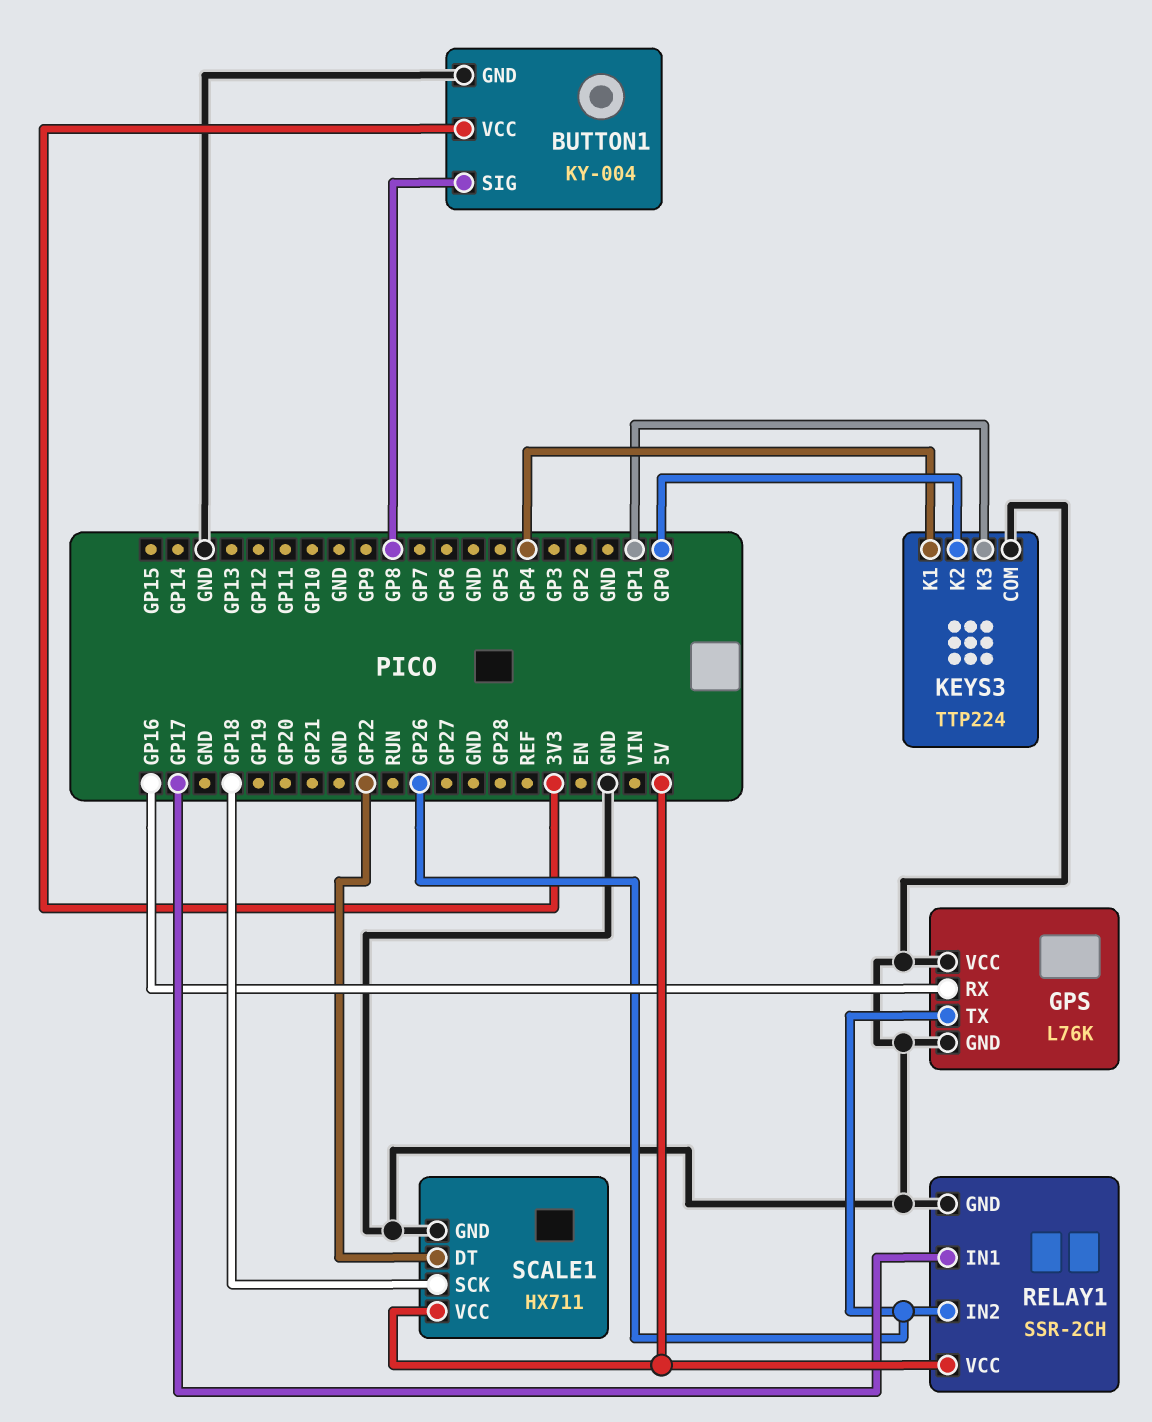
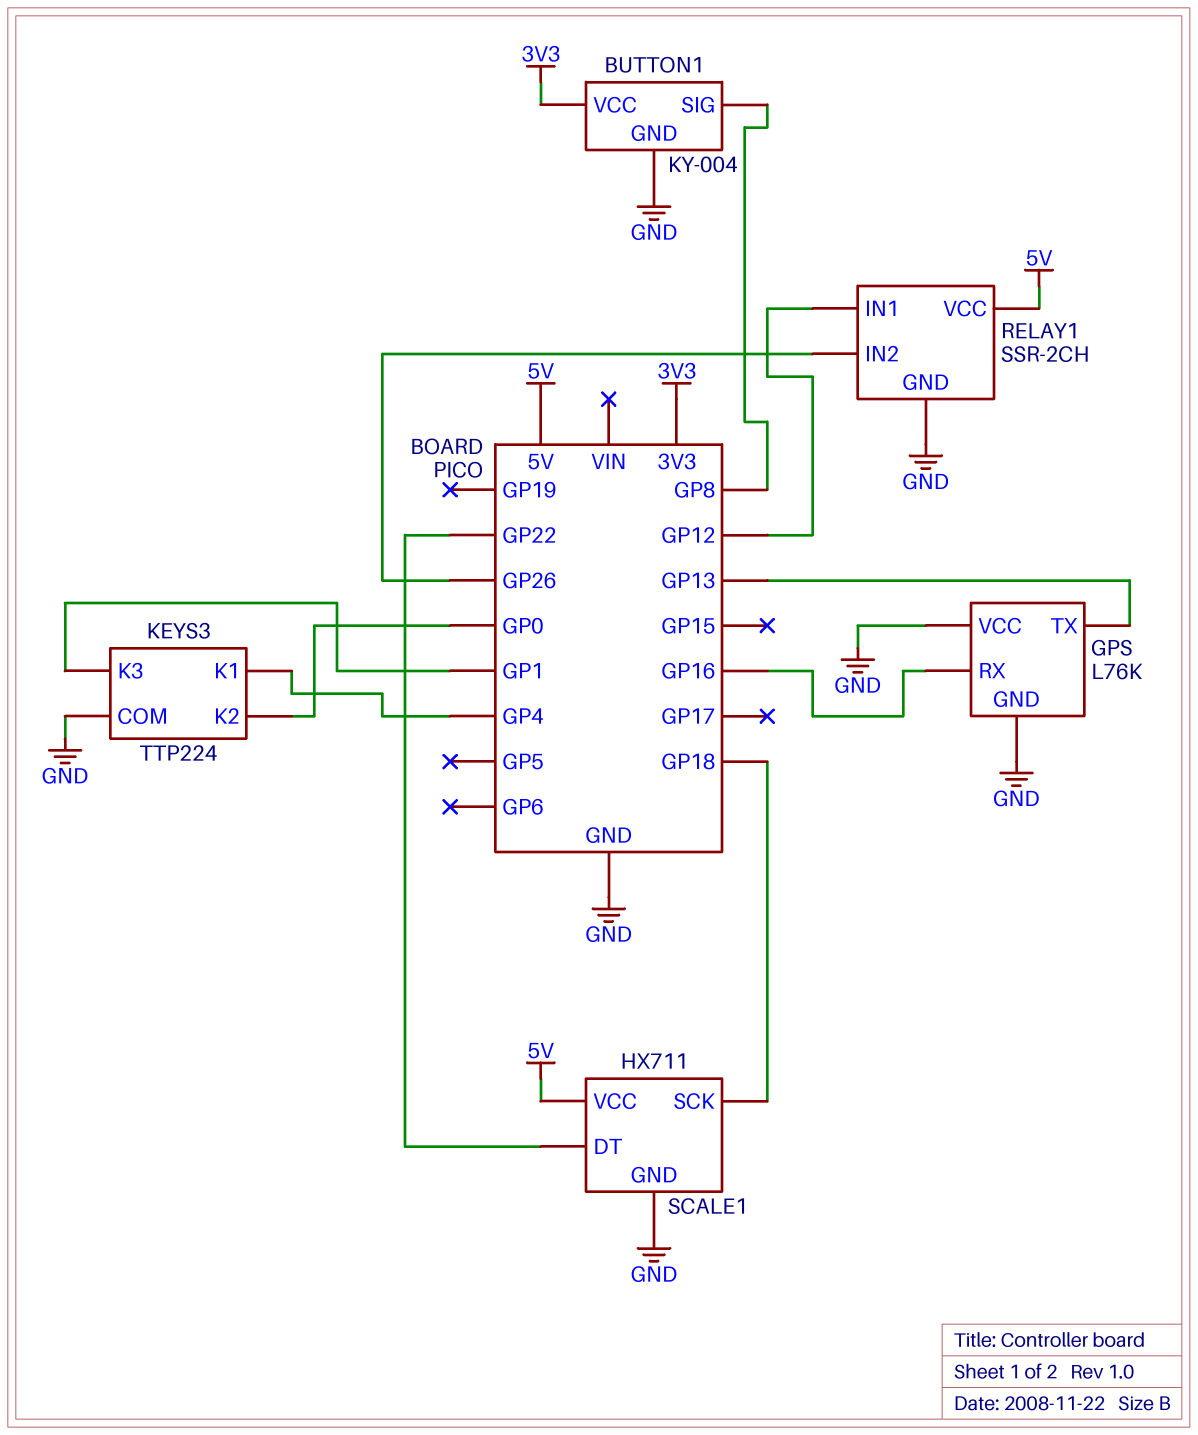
GPS pin TX: GP26 -> GP13
RELAY1 pin IN1: GP17 -> GP12

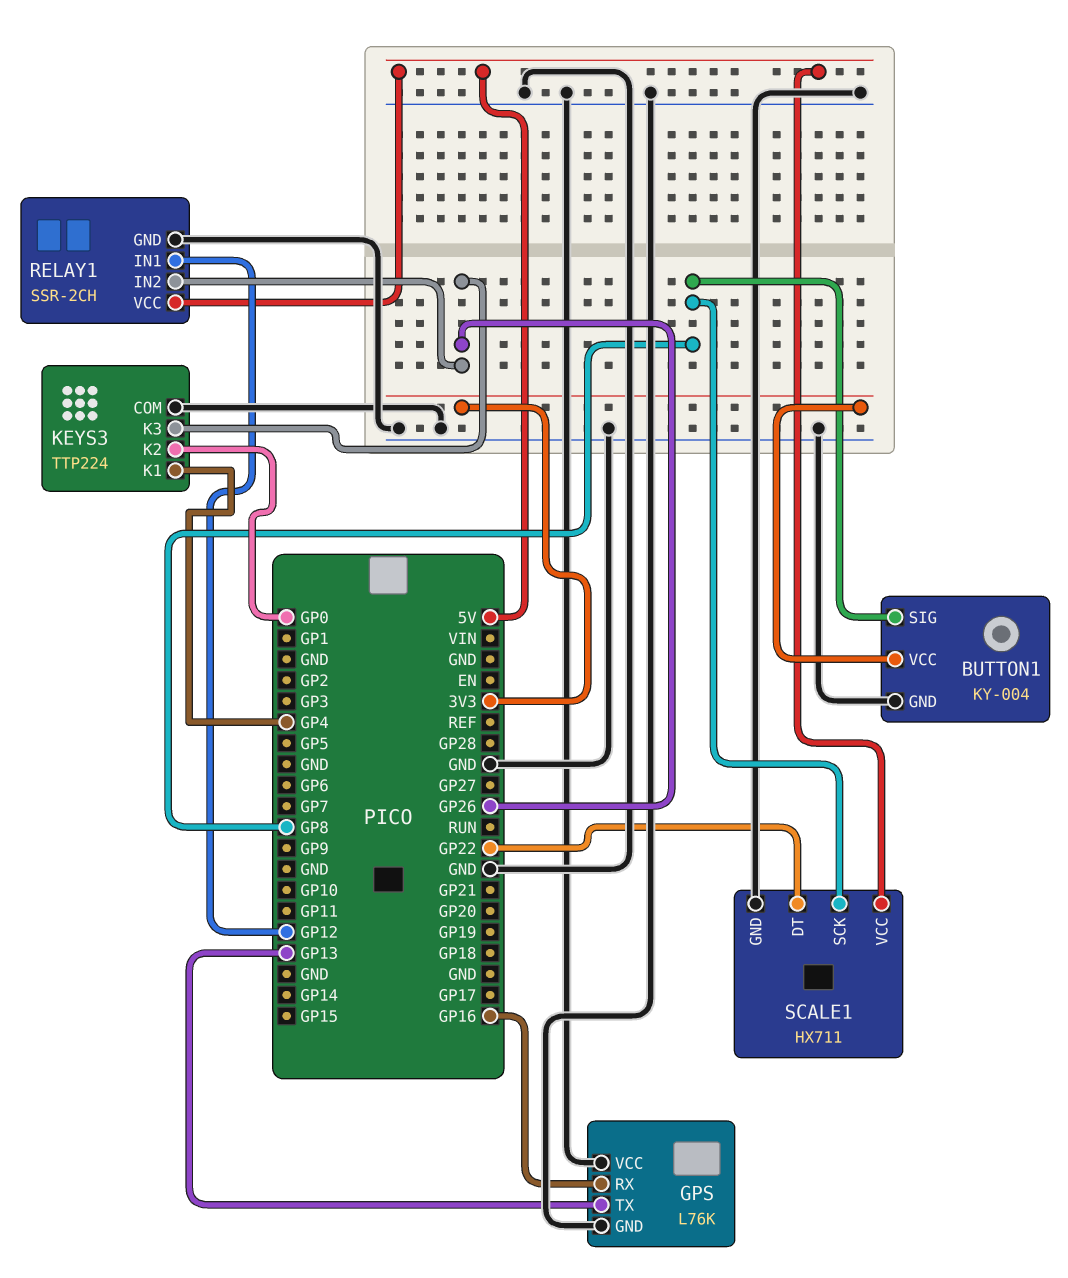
KEYS3 pin K3: GP1 -> GP26
SCALE1 pin SCK: GP18 -> GP8

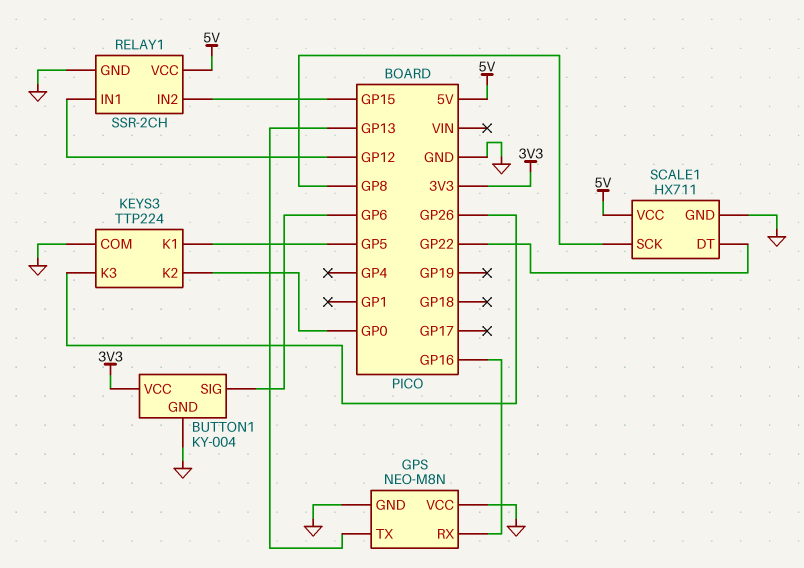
BUTTON1 pin SIG: GP8 -> GP6
GPS: L76K -> NEO-M8N
KEYS3 pin K1: GP4 -> GP5
RELAY1 pin IN2: GP26 -> GP15

